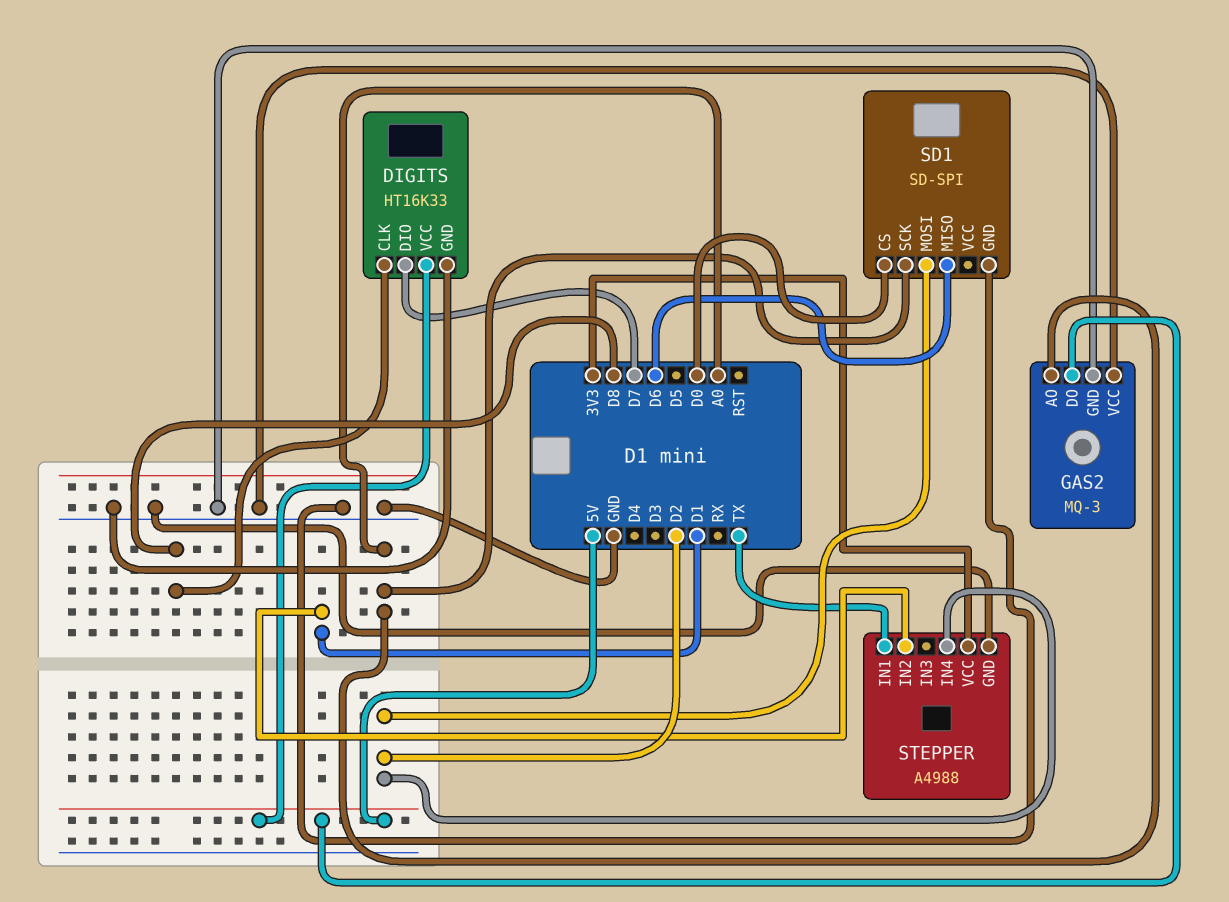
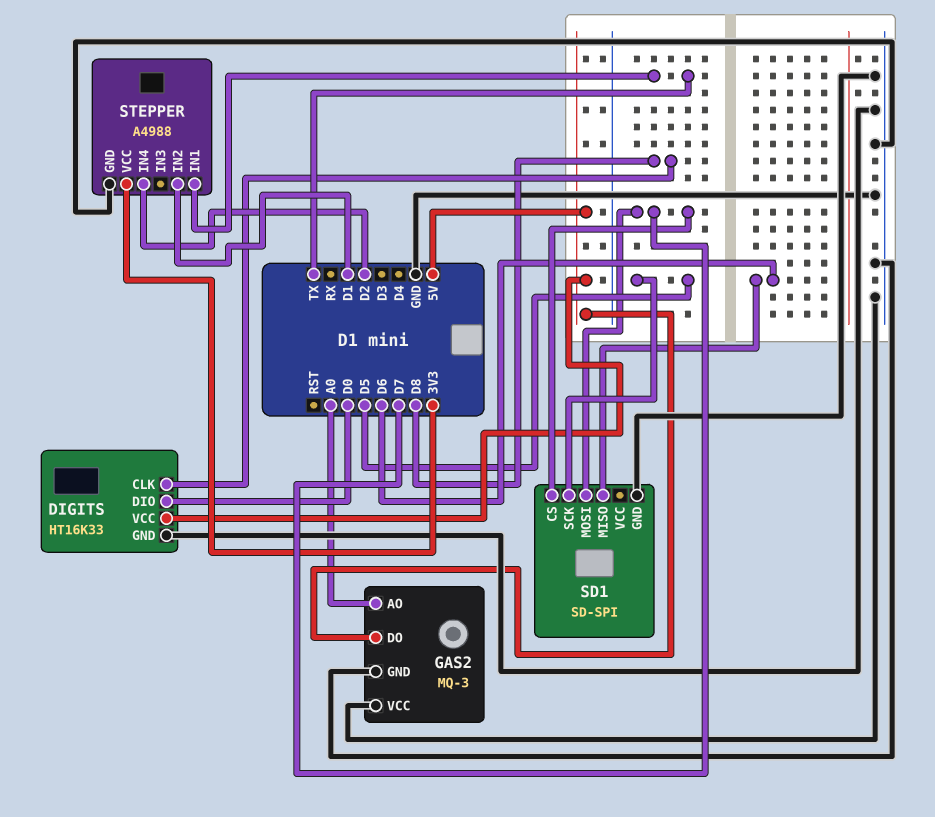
DIGITS pin DIO: D7 -> D0
SD1 pin CS: D0 -> D7
SD1 pin MOSI: D2 -> D7
SD1 pin SCK: A0 -> D5

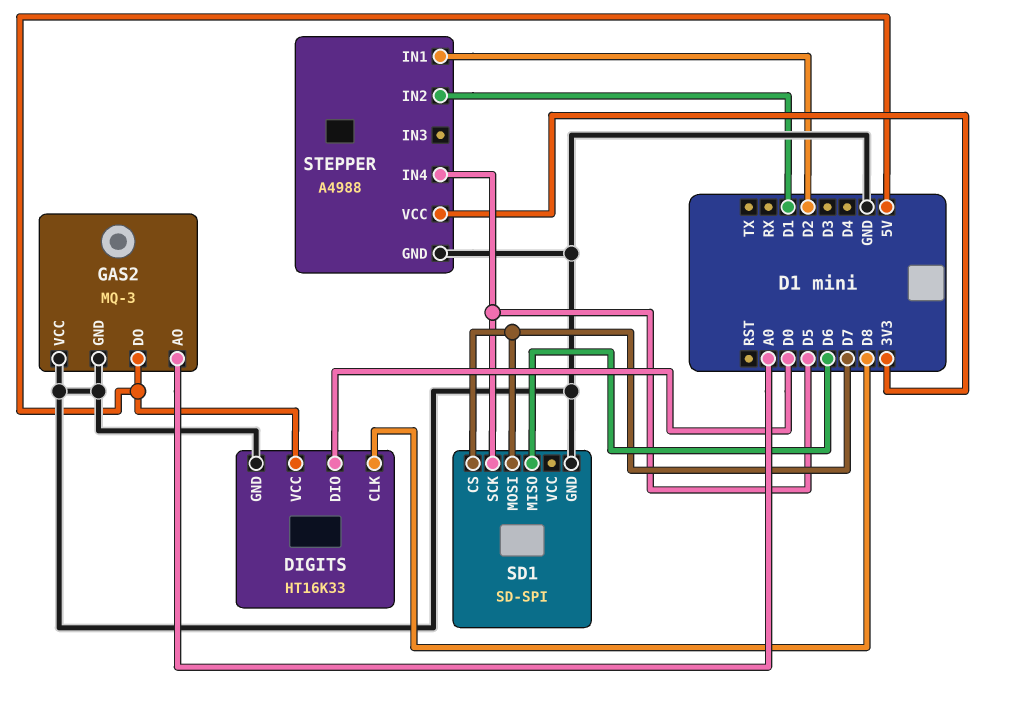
STEPPER pin IN1: TX -> D2
STEPPER pin IN4: D2 -> D5

